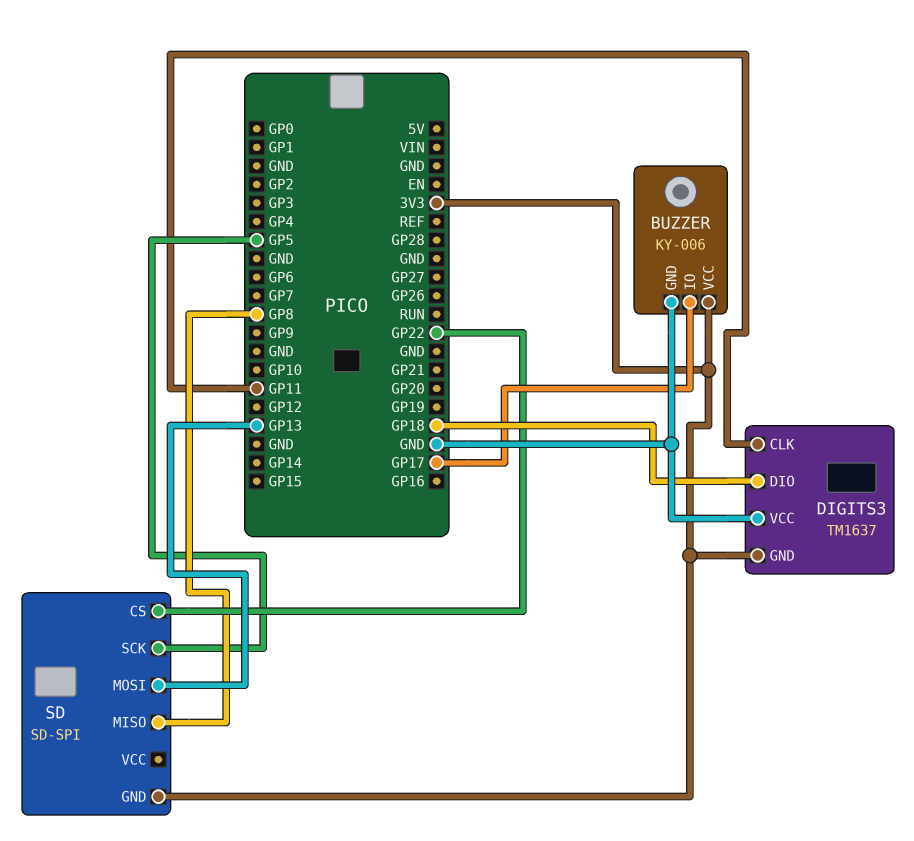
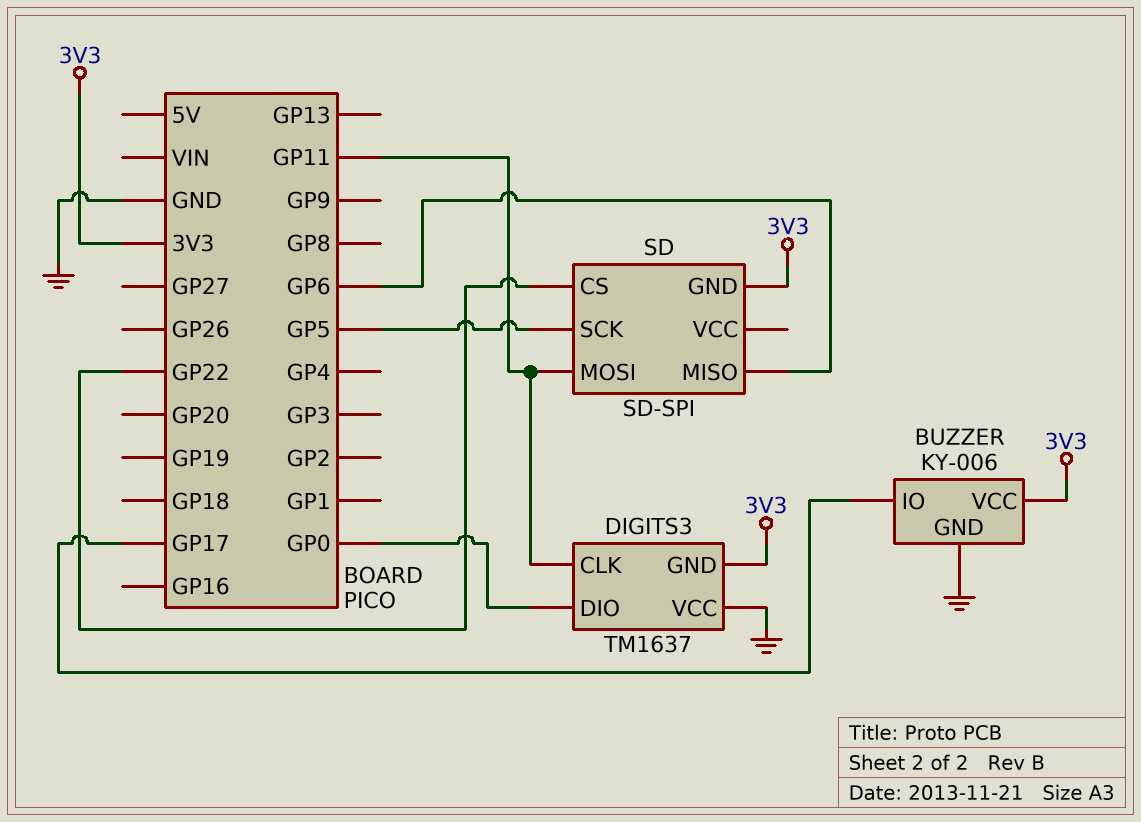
DIGITS3 pin DIO: GP18 -> GP0
SD pin MISO: GP8 -> GP6
SD pin MOSI: GP13 -> GP11

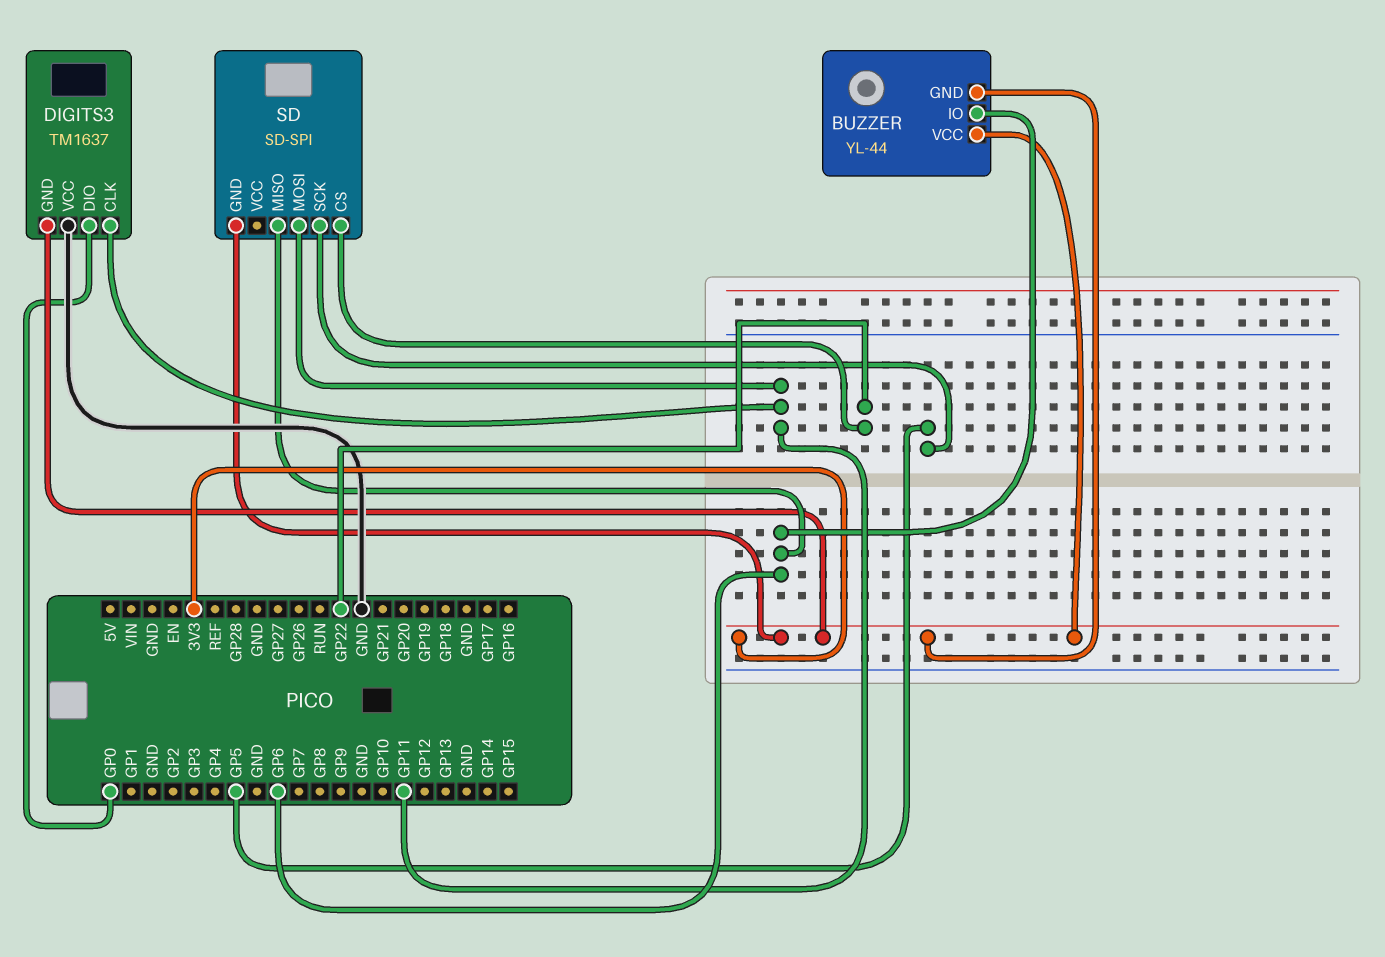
BUZZER: KY-006 -> YL-44
BUZZER pin GND: GND -> 3V3
BUZZER pin IO: GP17 -> GP6

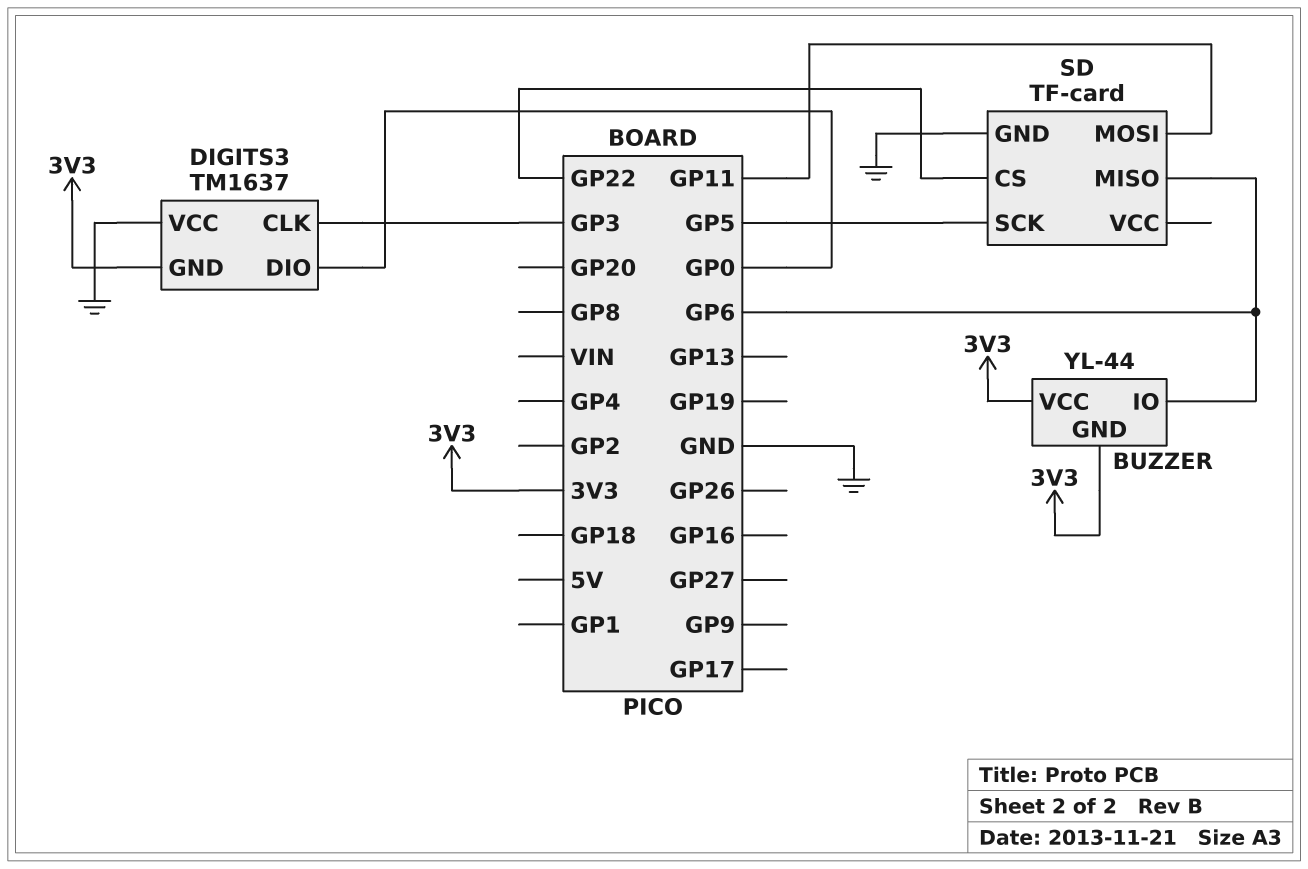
DIGITS3 pin CLK: GP11 -> GP3
SD: SD-SPI -> TF-card
SD pin GND: 3V3 -> GND

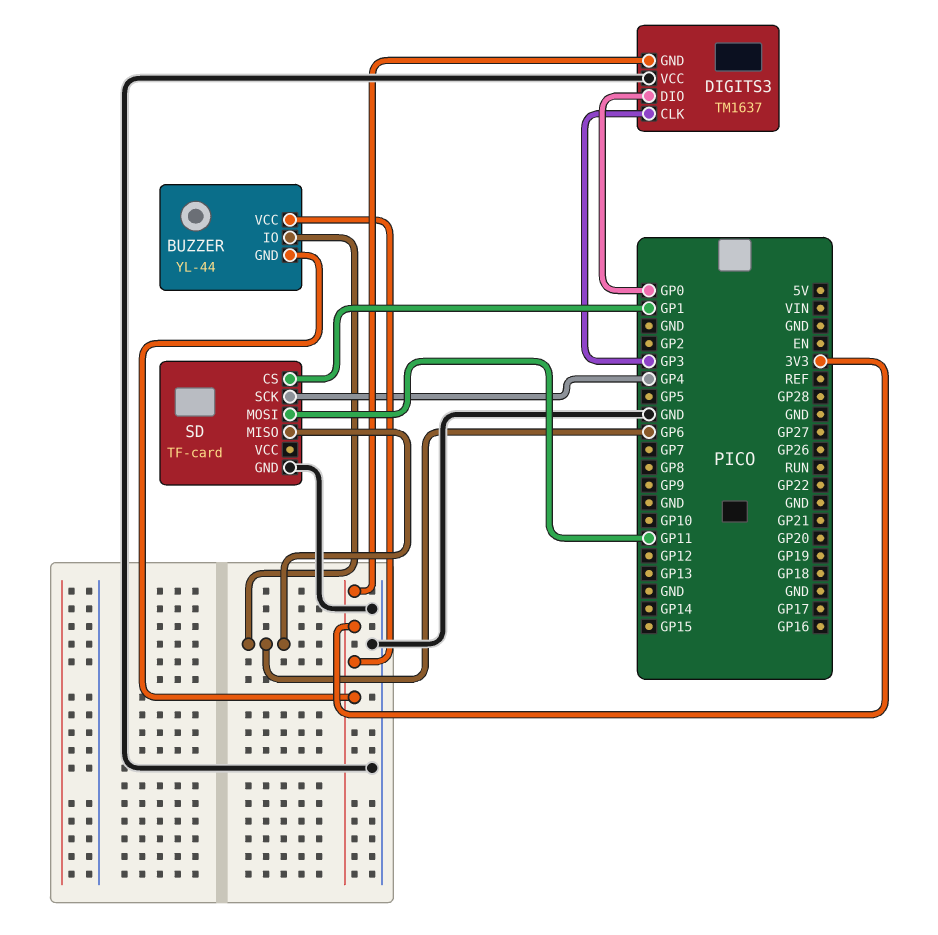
SD pin CS: GP22 -> GP1
SD pin SCK: GP5 -> GP4

